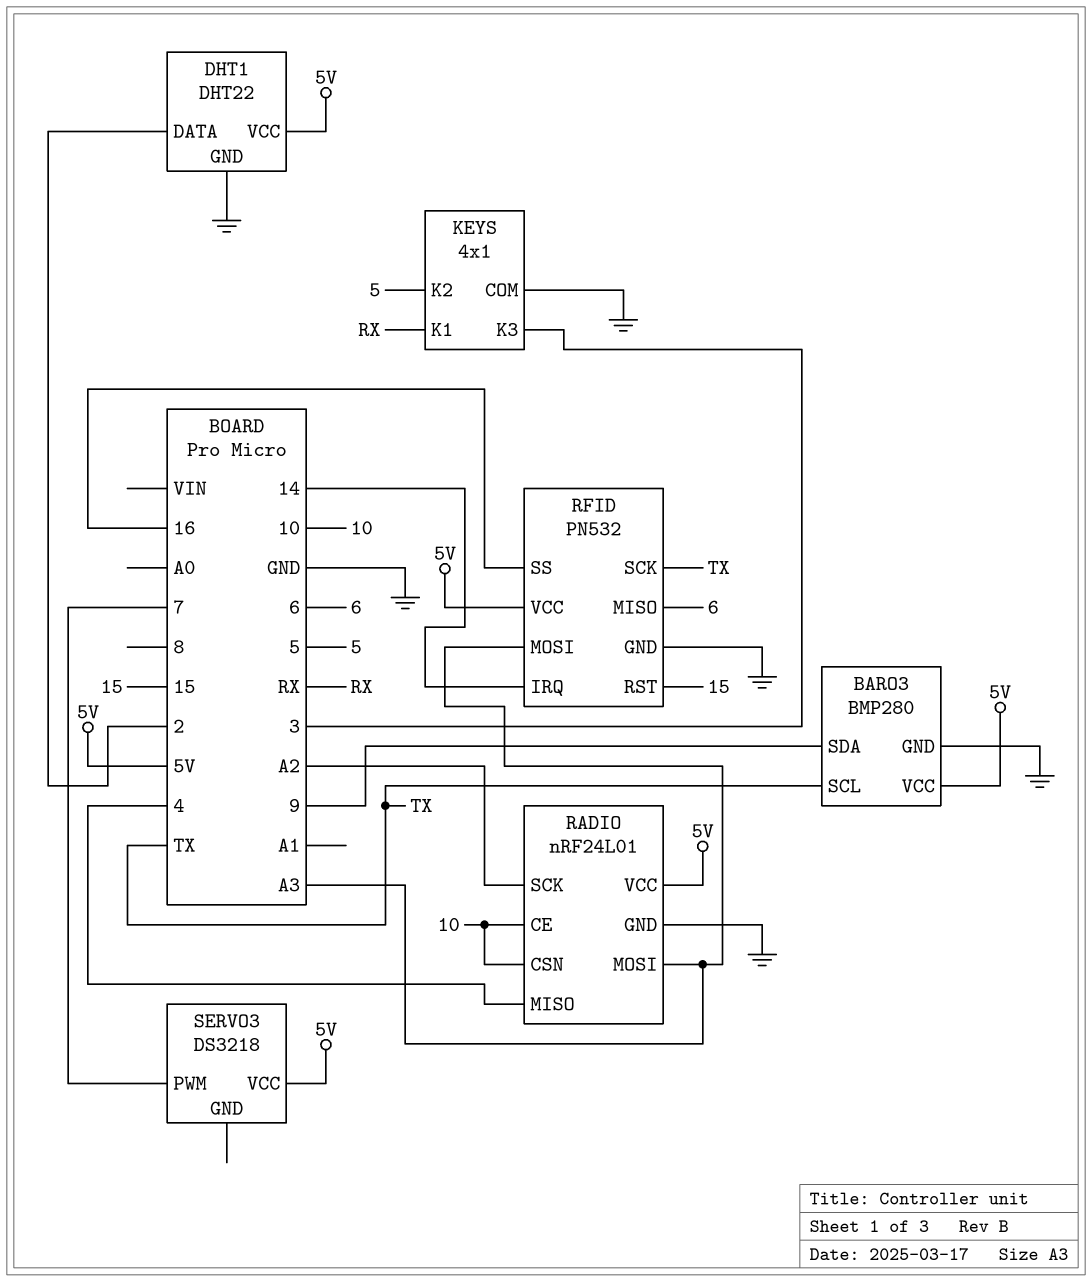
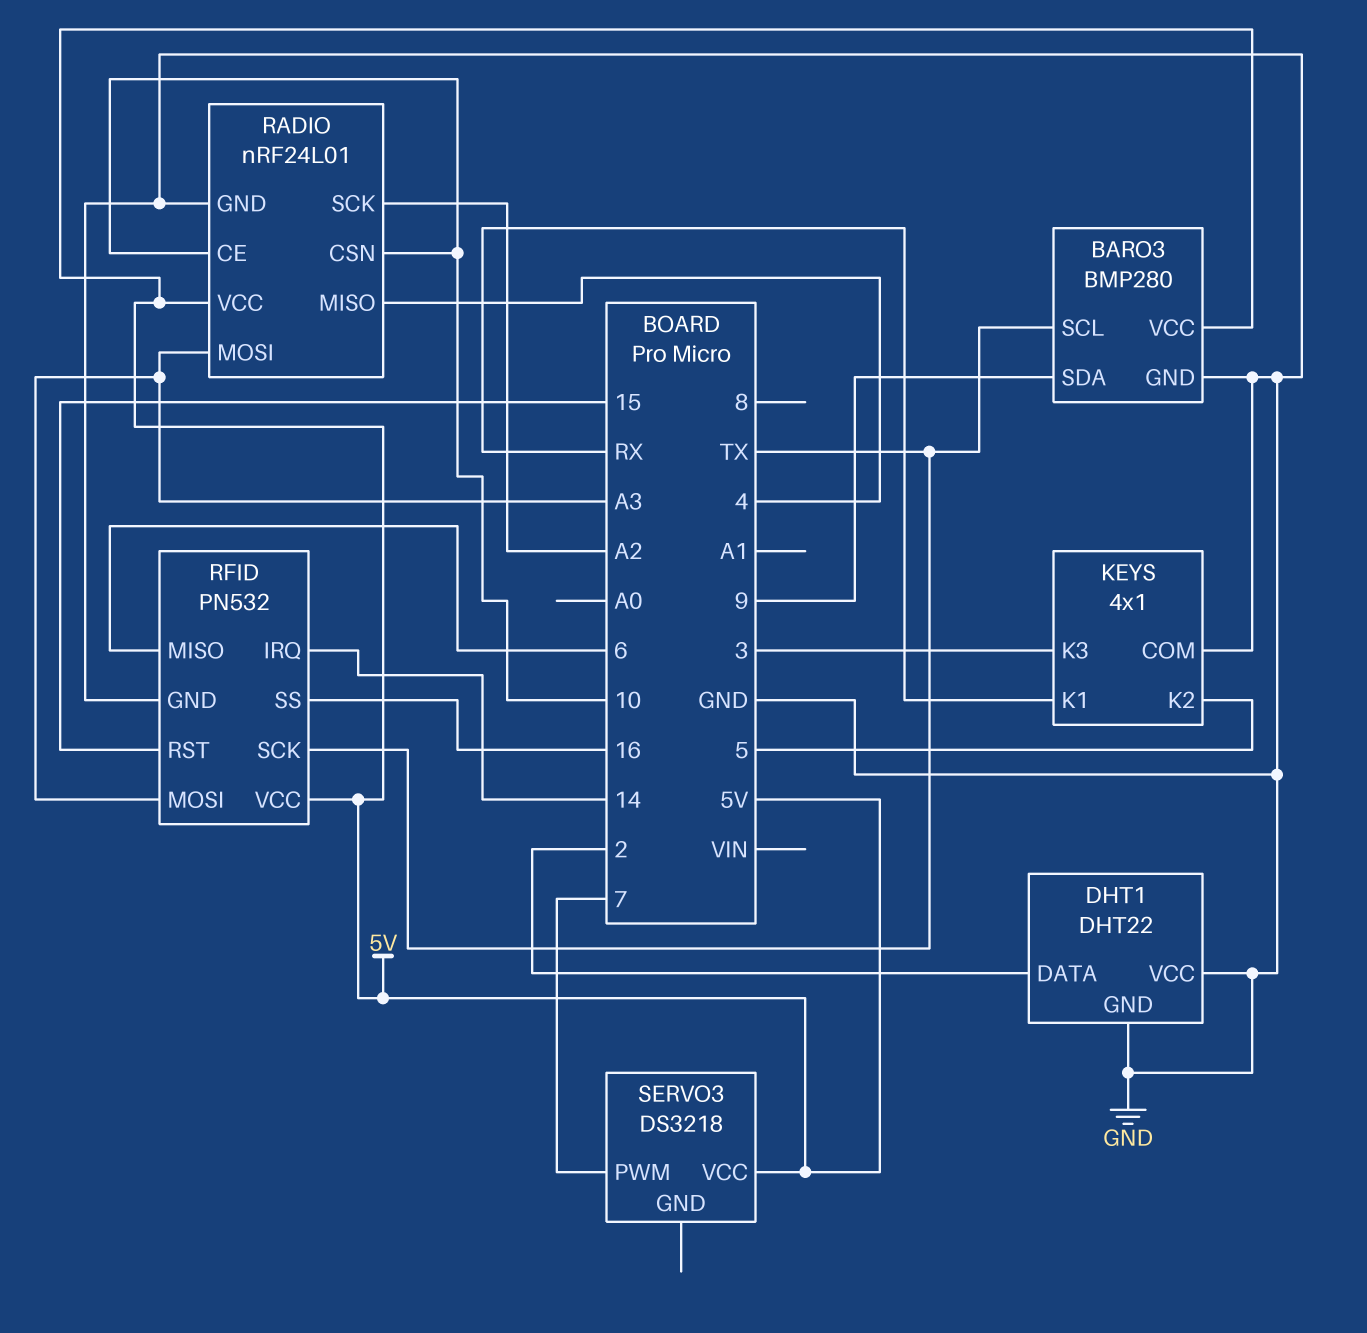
DHT1 pin VCC: 5V -> GND

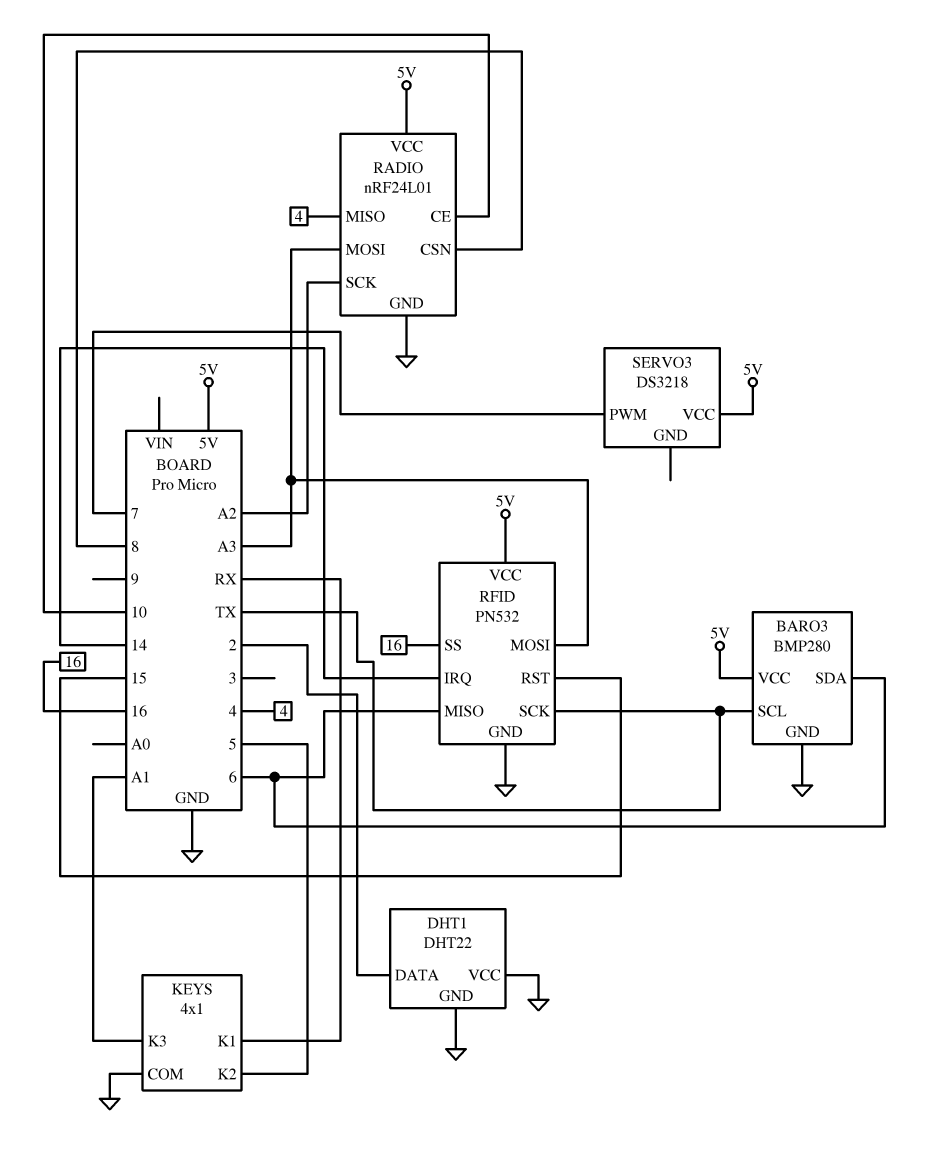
BARO3 pin SDA: 9 -> 6
KEYS pin K3: 3 -> A1
RADIO pin CSN: 10 -> 8

